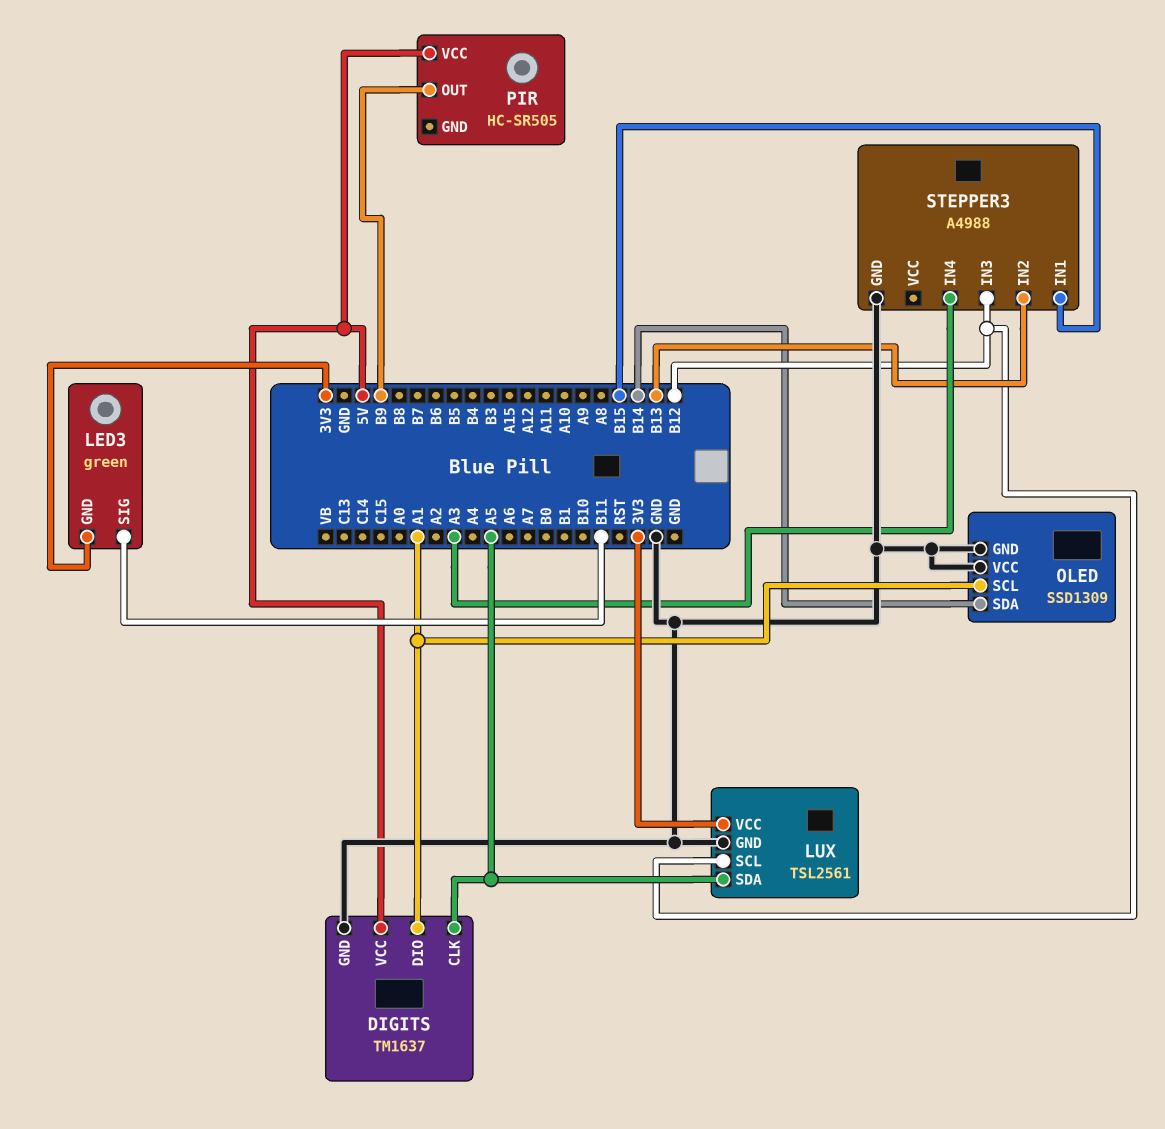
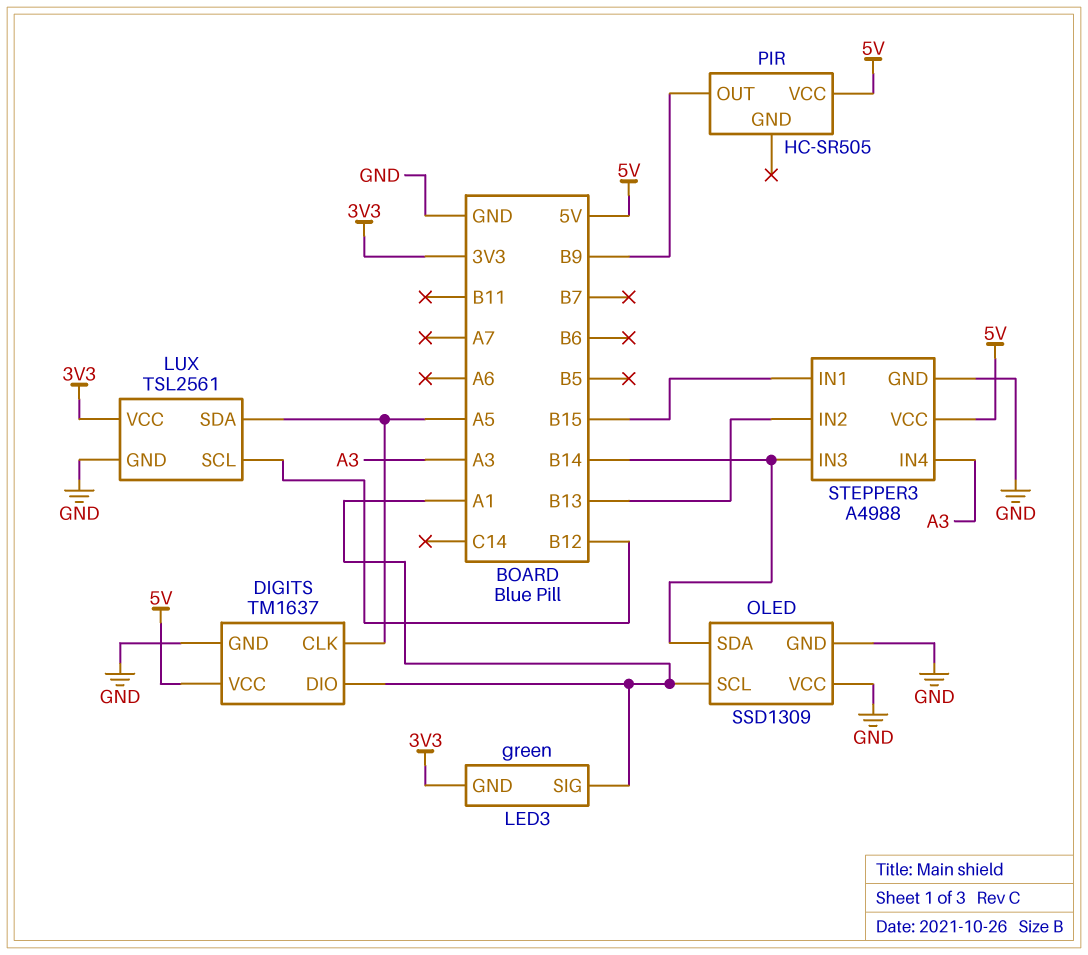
LED3 pin SIG: B11 -> A1
STEPPER3 pin IN3: B12 -> B14
STEPPER3 pin VCC: none -> 5V

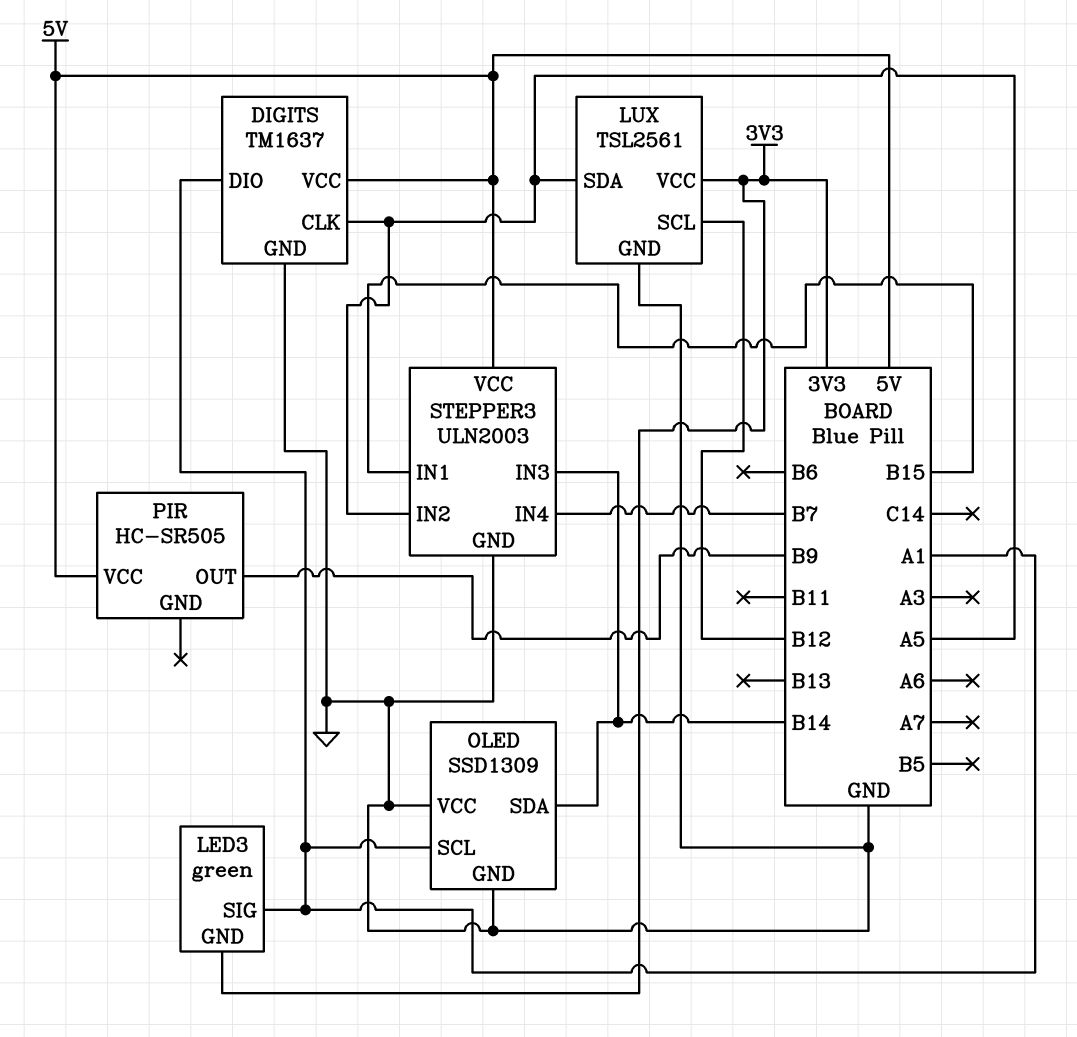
STEPPER3: A4988 -> ULN2003
STEPPER3 pin IN2: B13 -> A5
STEPPER3 pin IN4: A3 -> B7

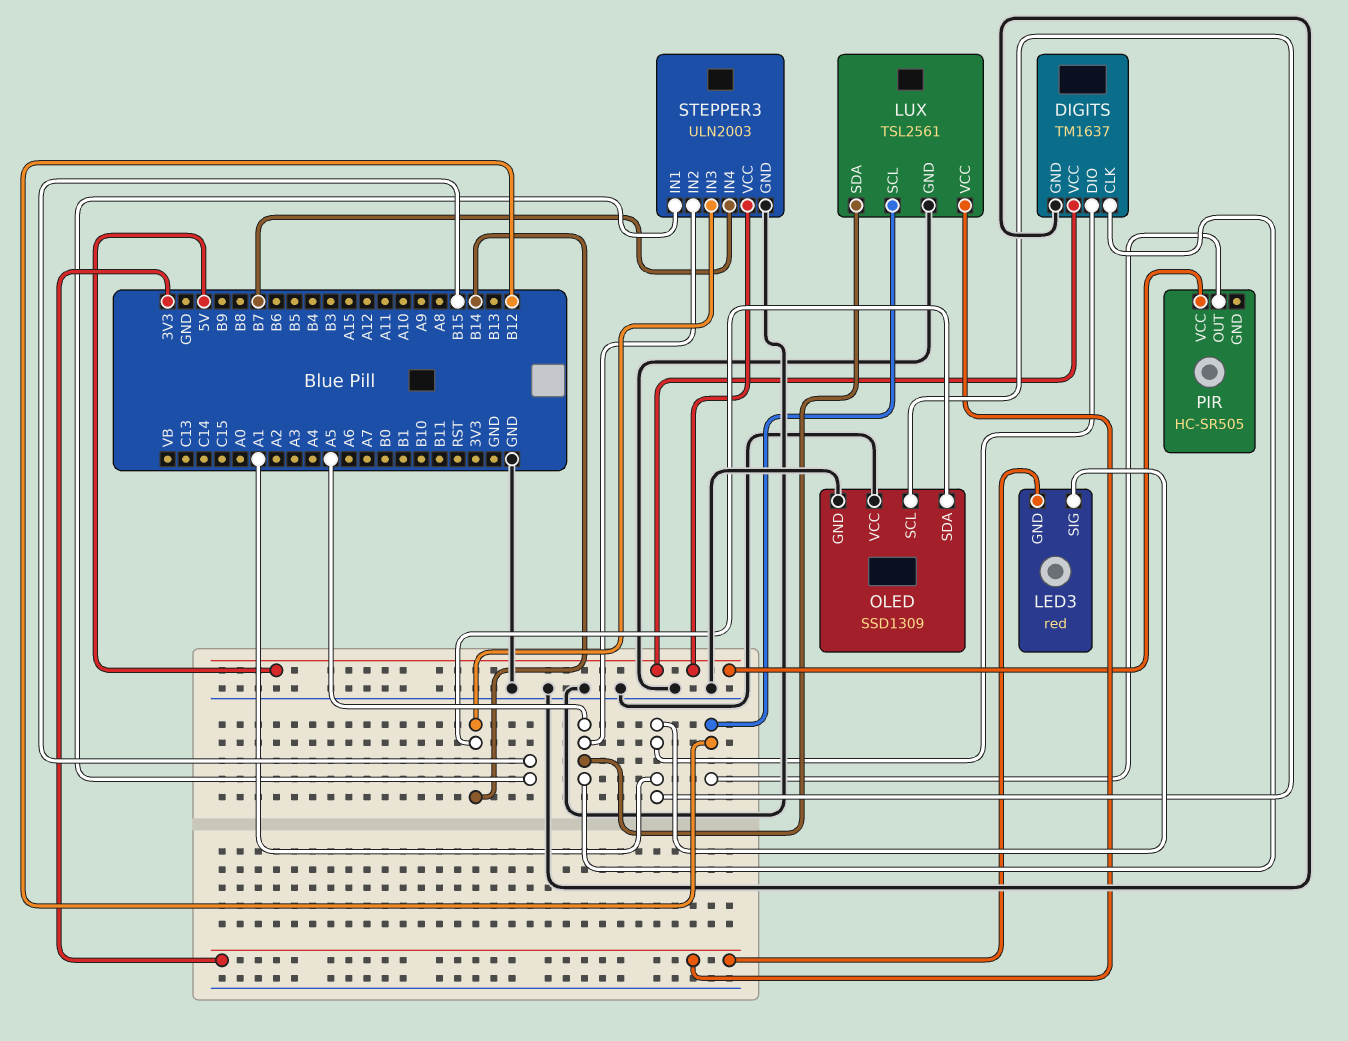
LED3: green -> red
PIR pin OUT: B9 -> B12

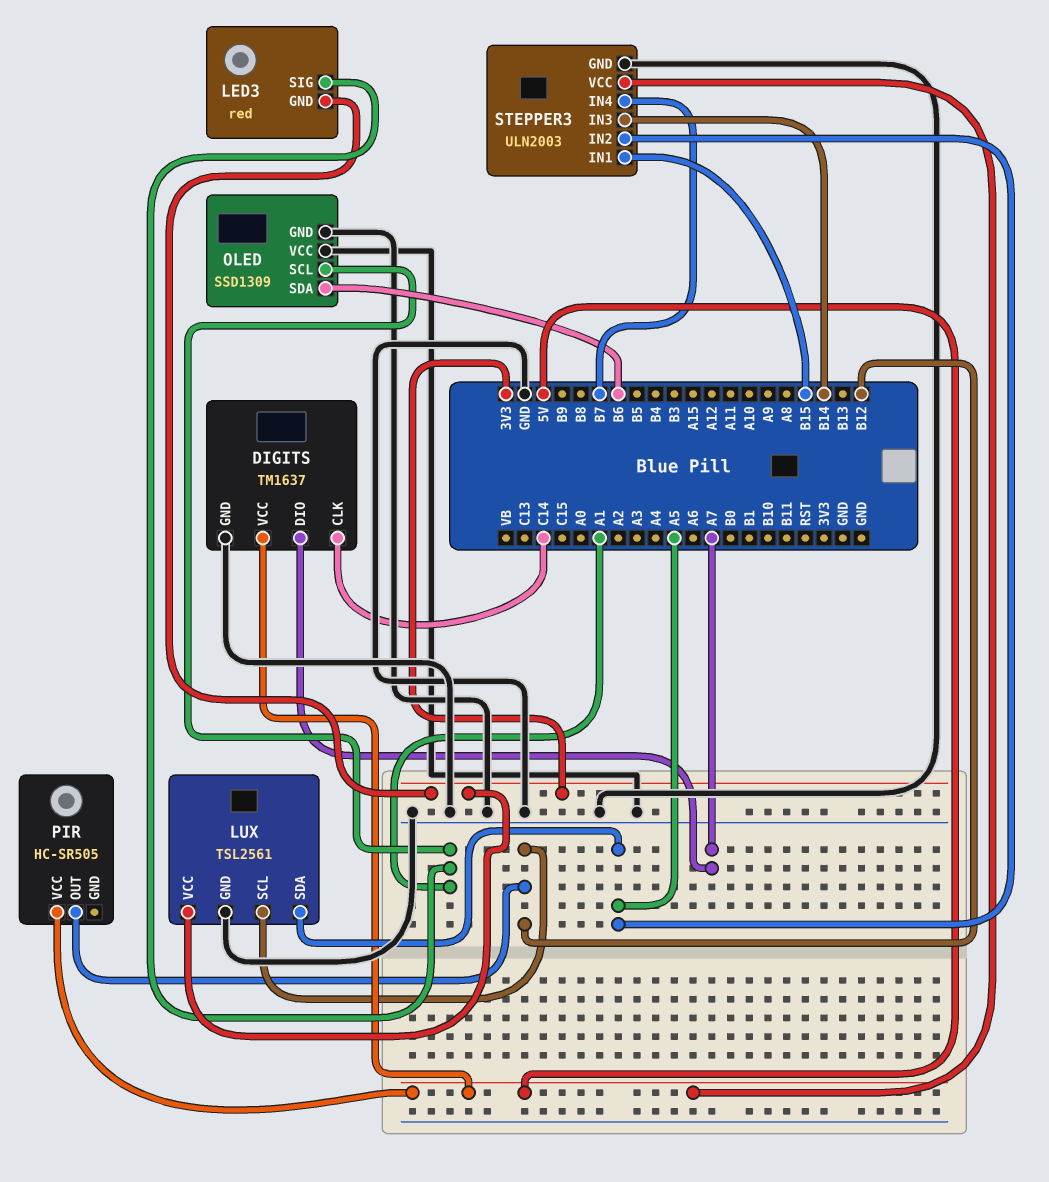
DIGITS pin CLK: A5 -> C14
DIGITS pin DIO: A1 -> A7
OLED pin SDA: B14 -> B6

